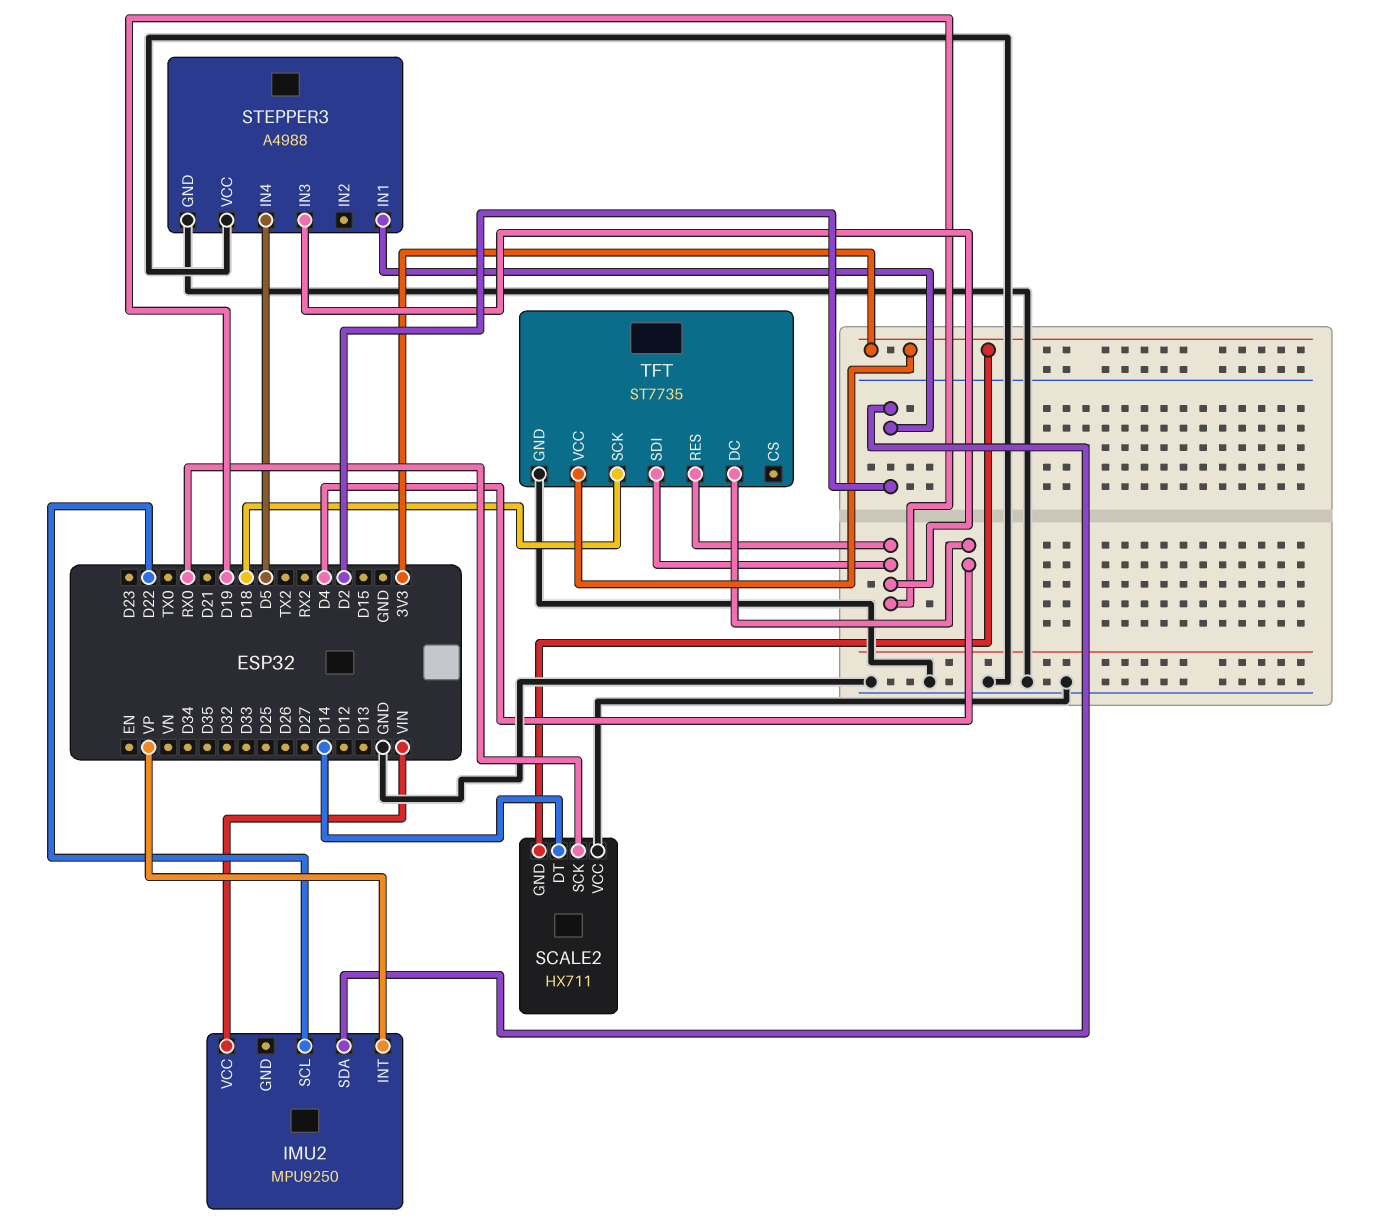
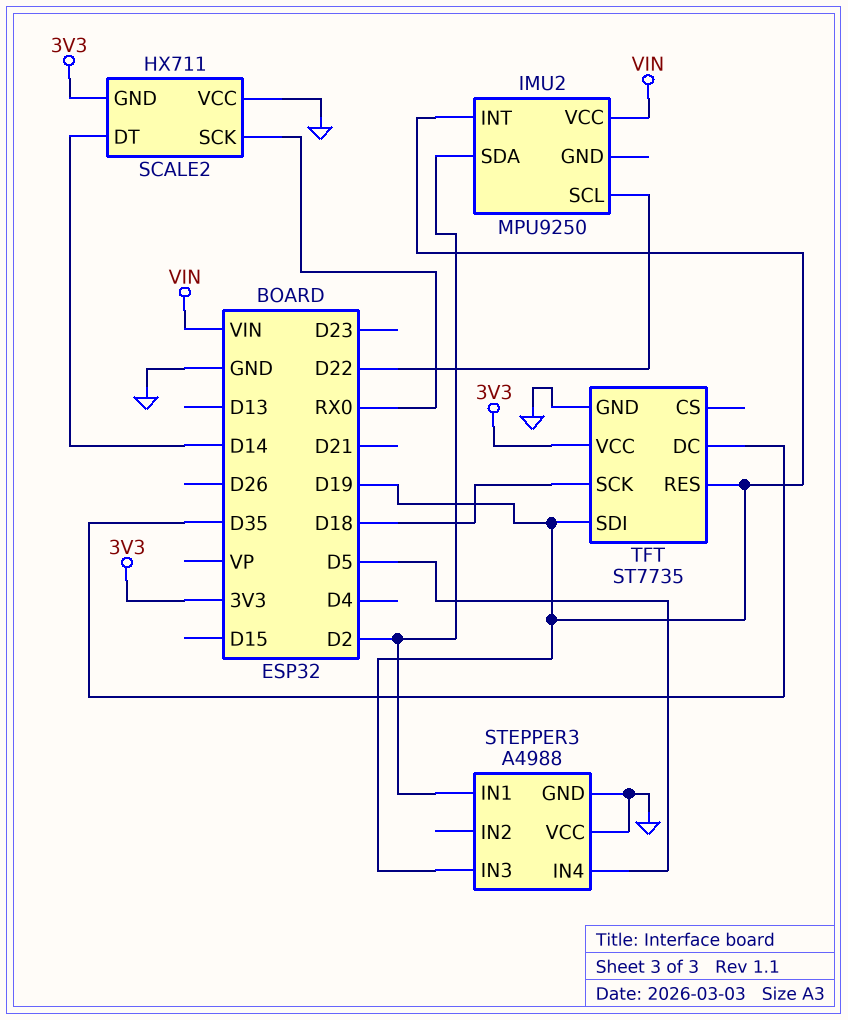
IMU2 pin INT: VP -> D19
TFT pin DC: D4 -> D35

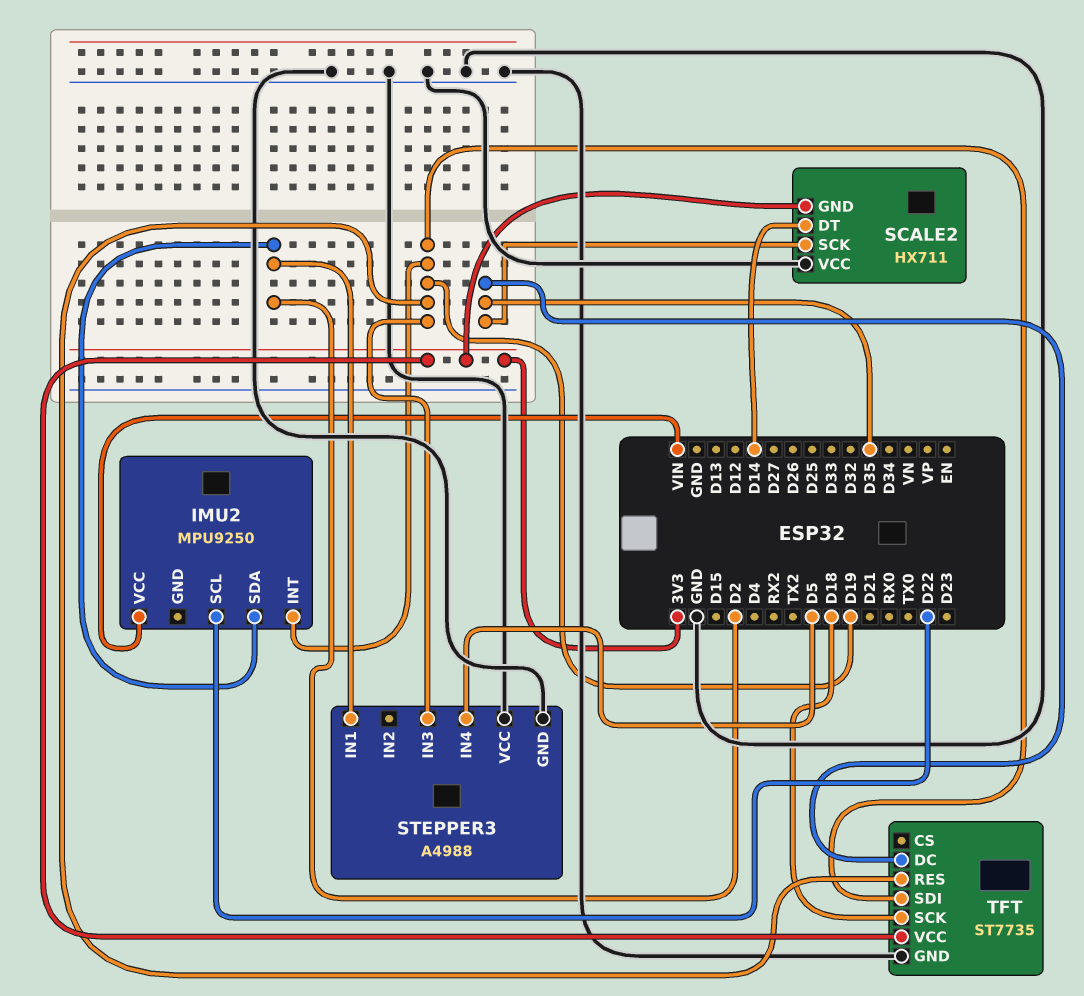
SCALE2 pin SCK: RX0 -> D35

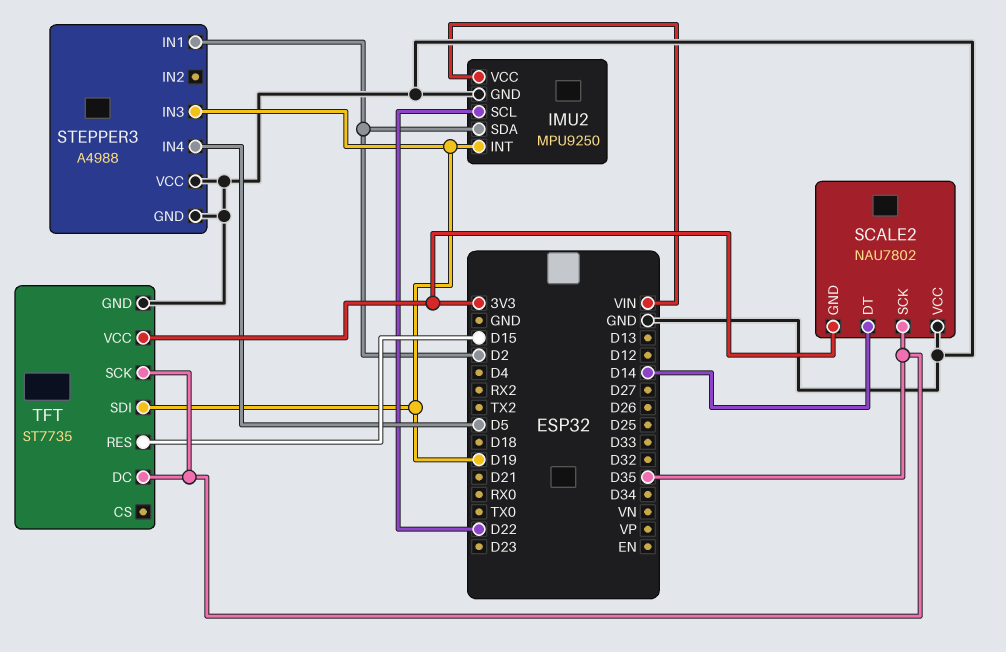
IMU2 pin GND: none -> GND
SCALE2: HX711 -> NAU7802
TFT pin RES: D19 -> D15
TFT pin SCK: D18 -> D35

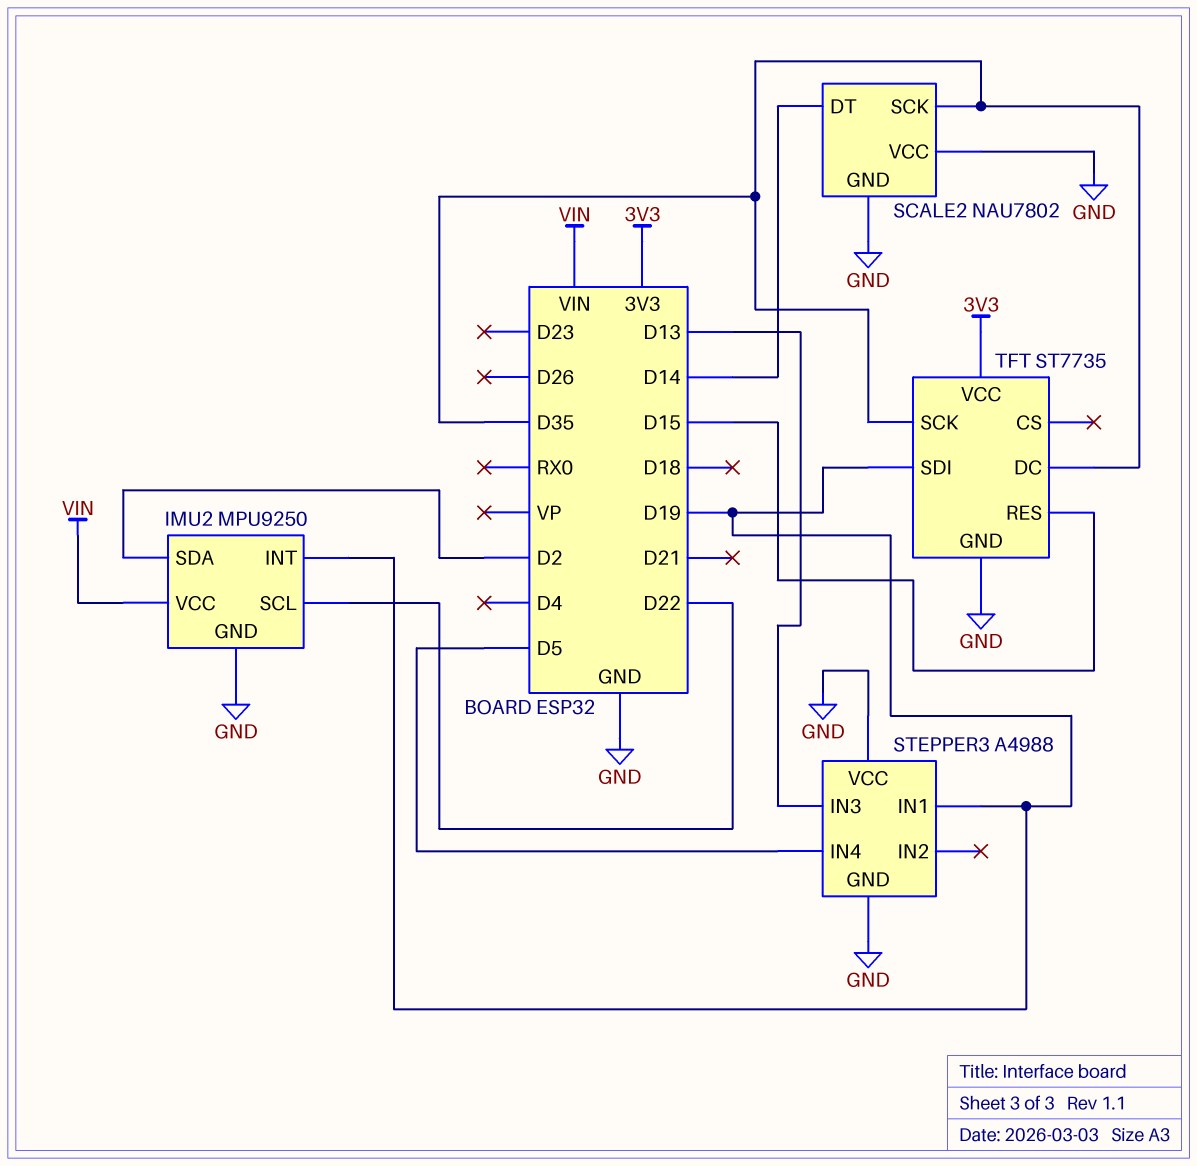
SCALE2 pin GND: 3V3 -> GND
STEPPER3 pin IN1: D2 -> D19
STEPPER3 pin IN3: D19 -> D13

